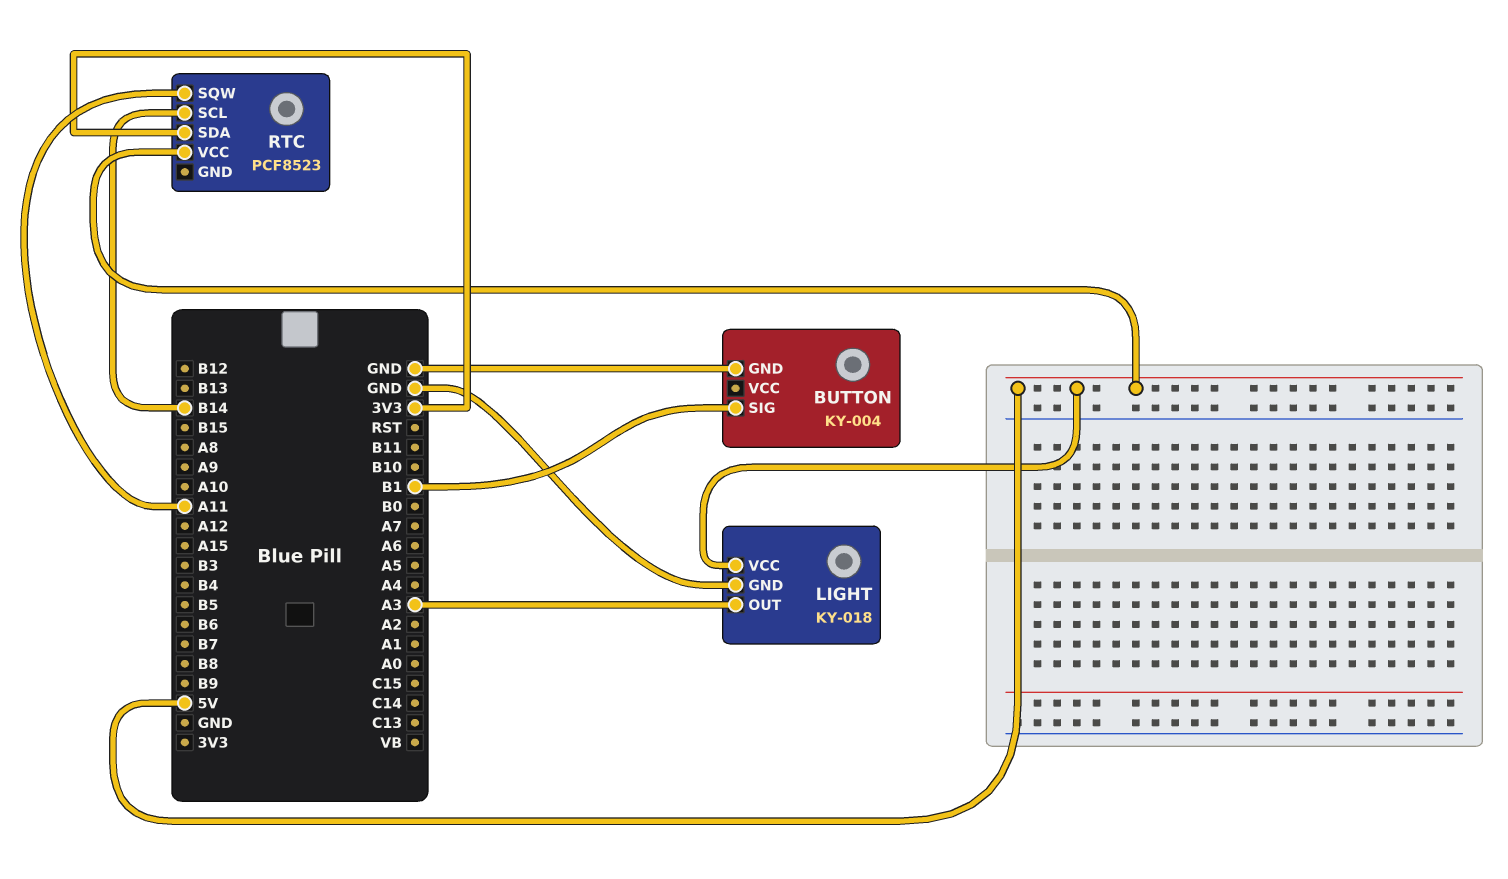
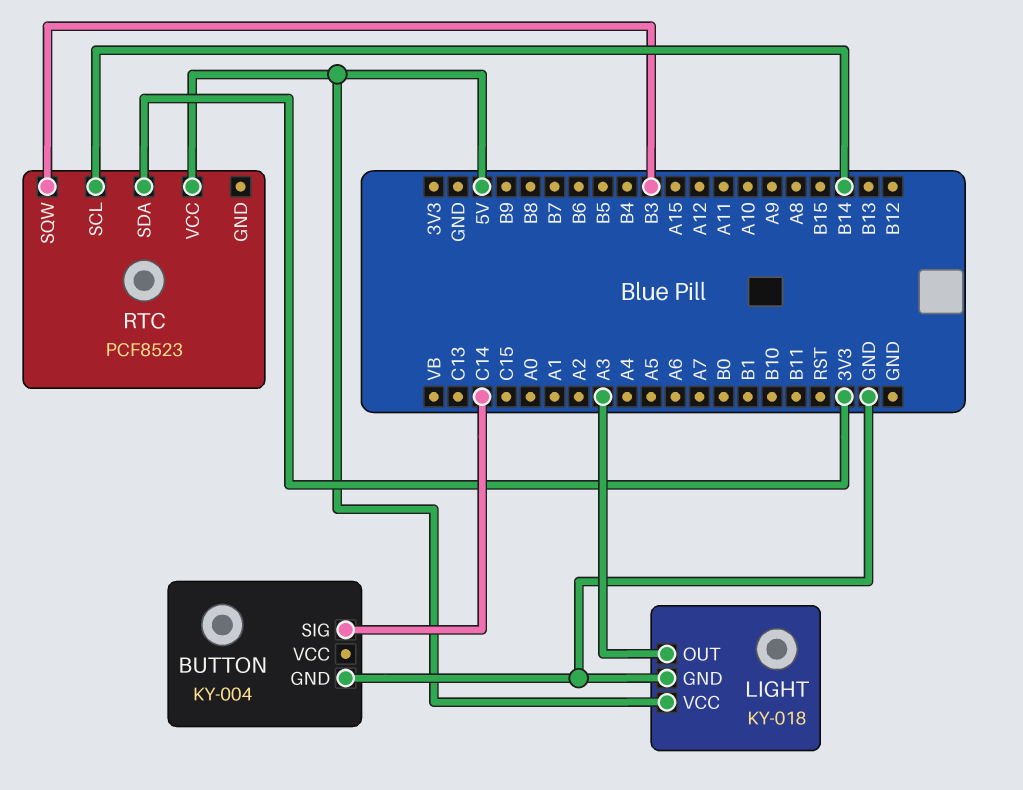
BUTTON pin SIG: B1 -> C14
RTC pin SQW: A11 -> B3

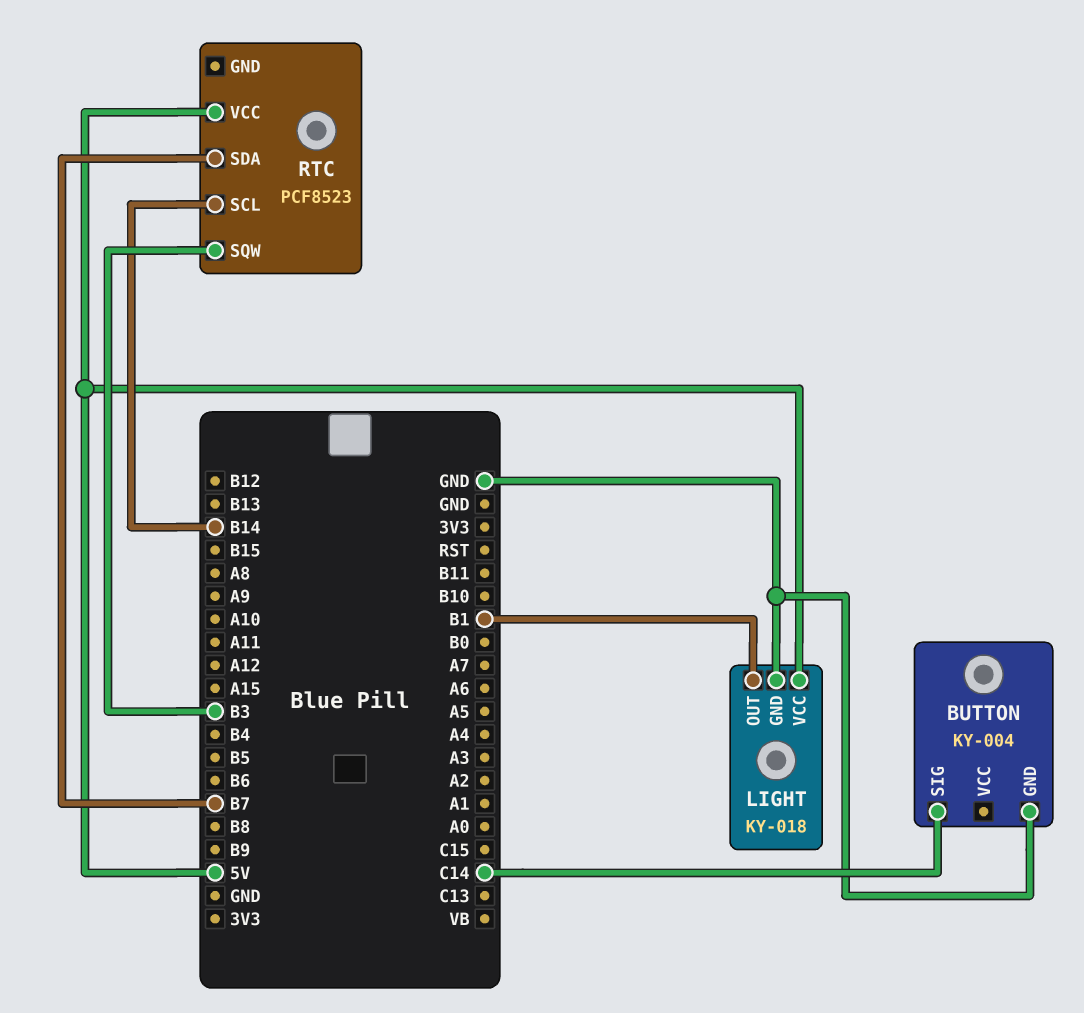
LIGHT pin OUT: A3 -> B1
RTC pin SDA: 3V3 -> B7

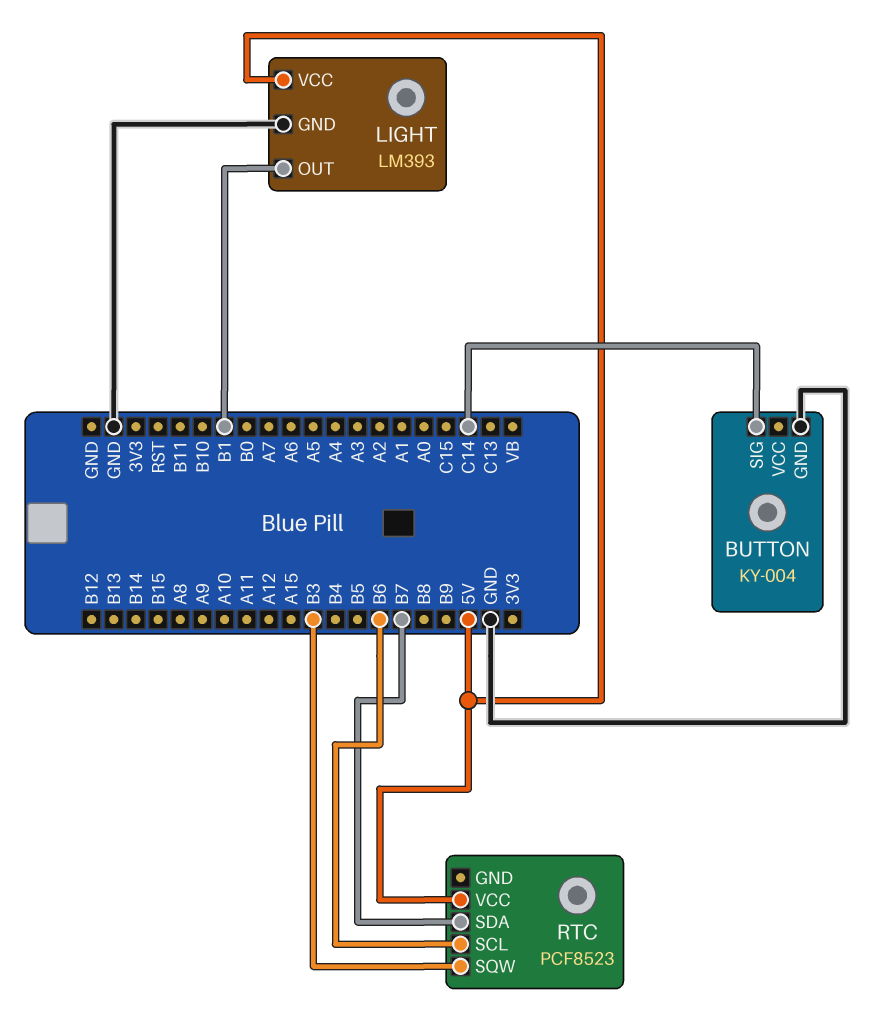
LIGHT: KY-018 -> LM393
RTC pin SCL: B14 -> B6

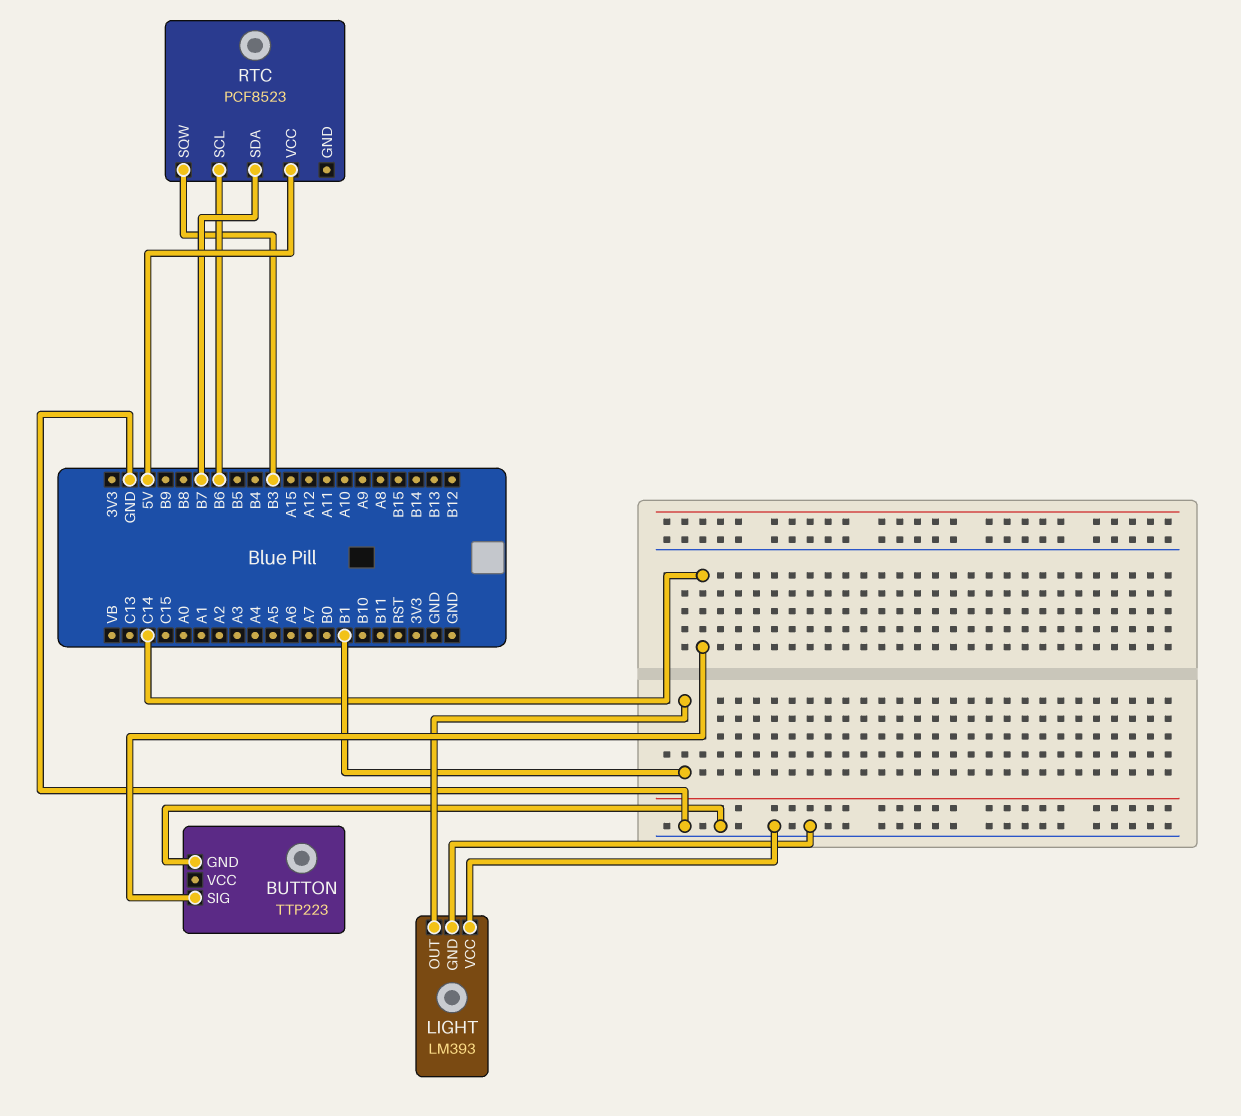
BUTTON: KY-004 -> TTP223
LIGHT pin VCC: 5V -> GND

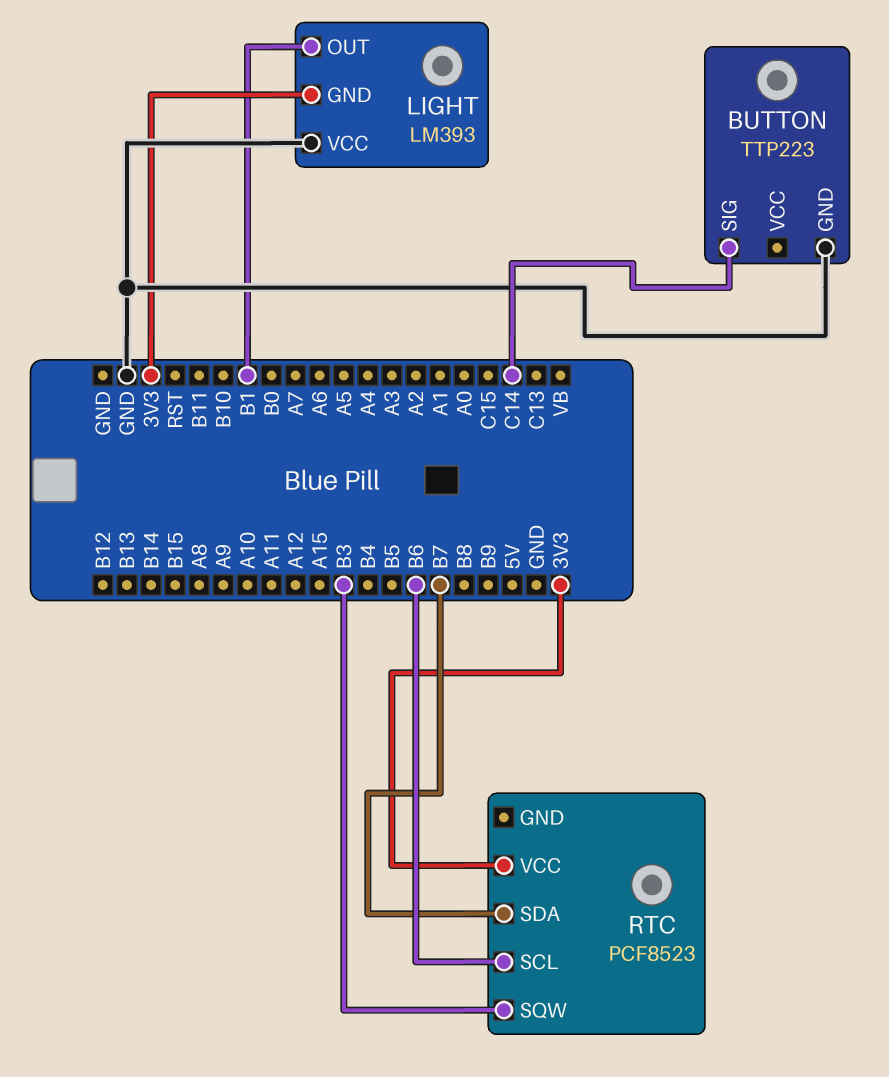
LIGHT pin GND: GND -> 3V3
RTC pin VCC: 5V -> 3V3

